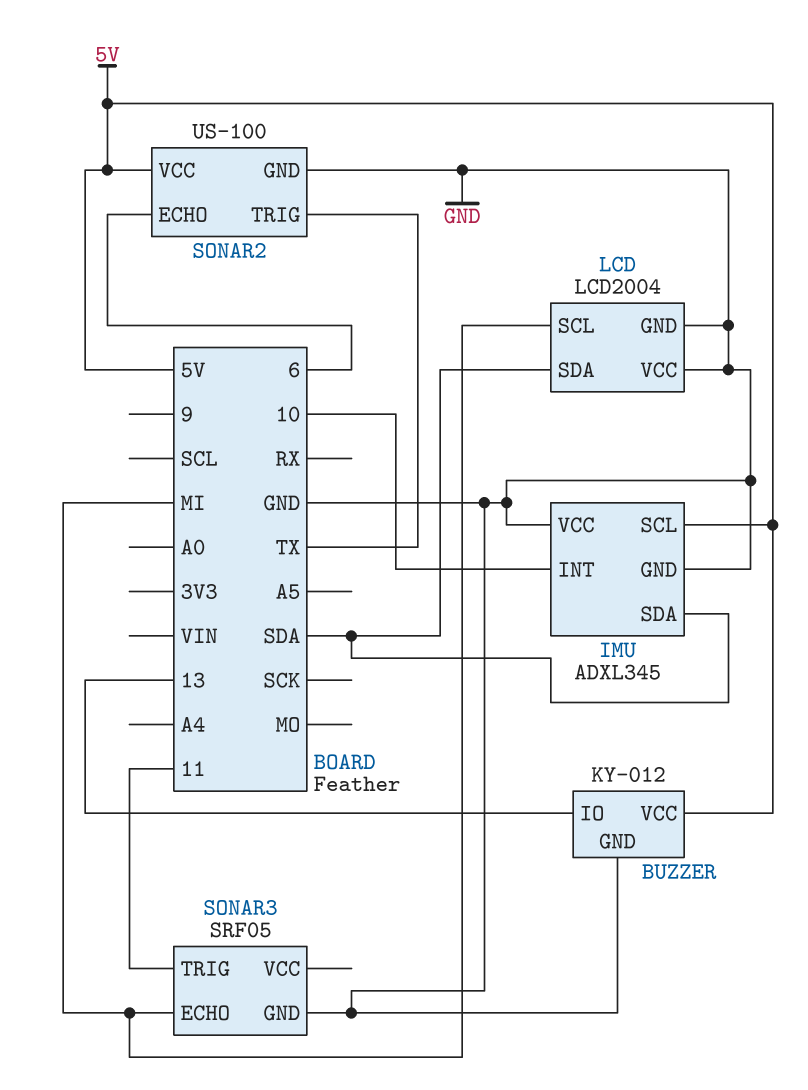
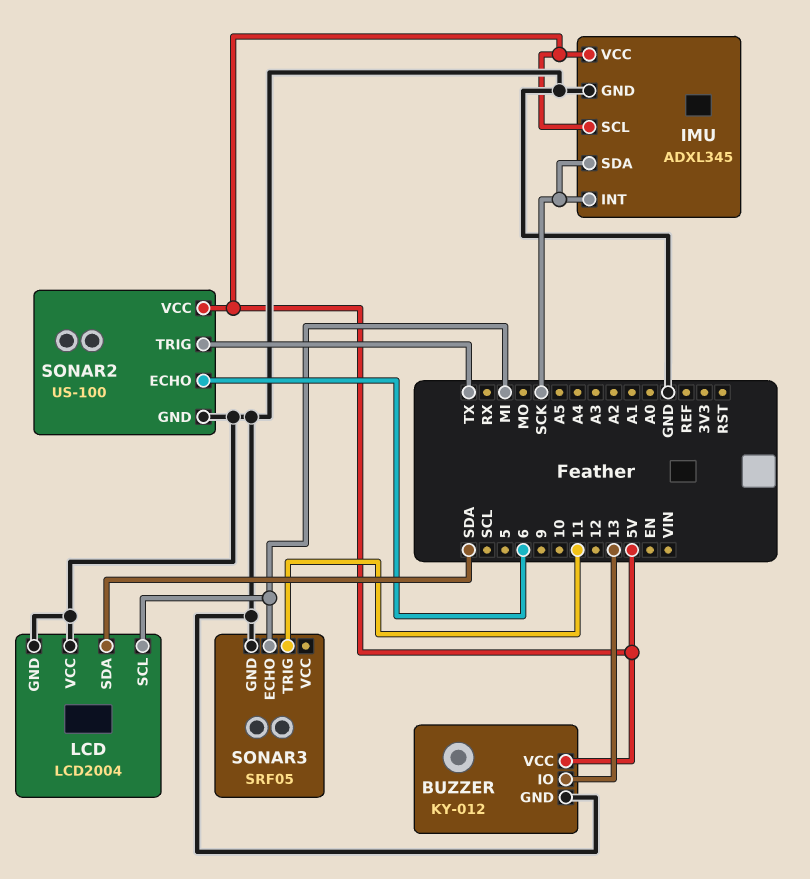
IMU pin INT: 10 -> SCK
IMU pin SDA: SDA -> SCK
IMU pin VCC: GND -> 5V

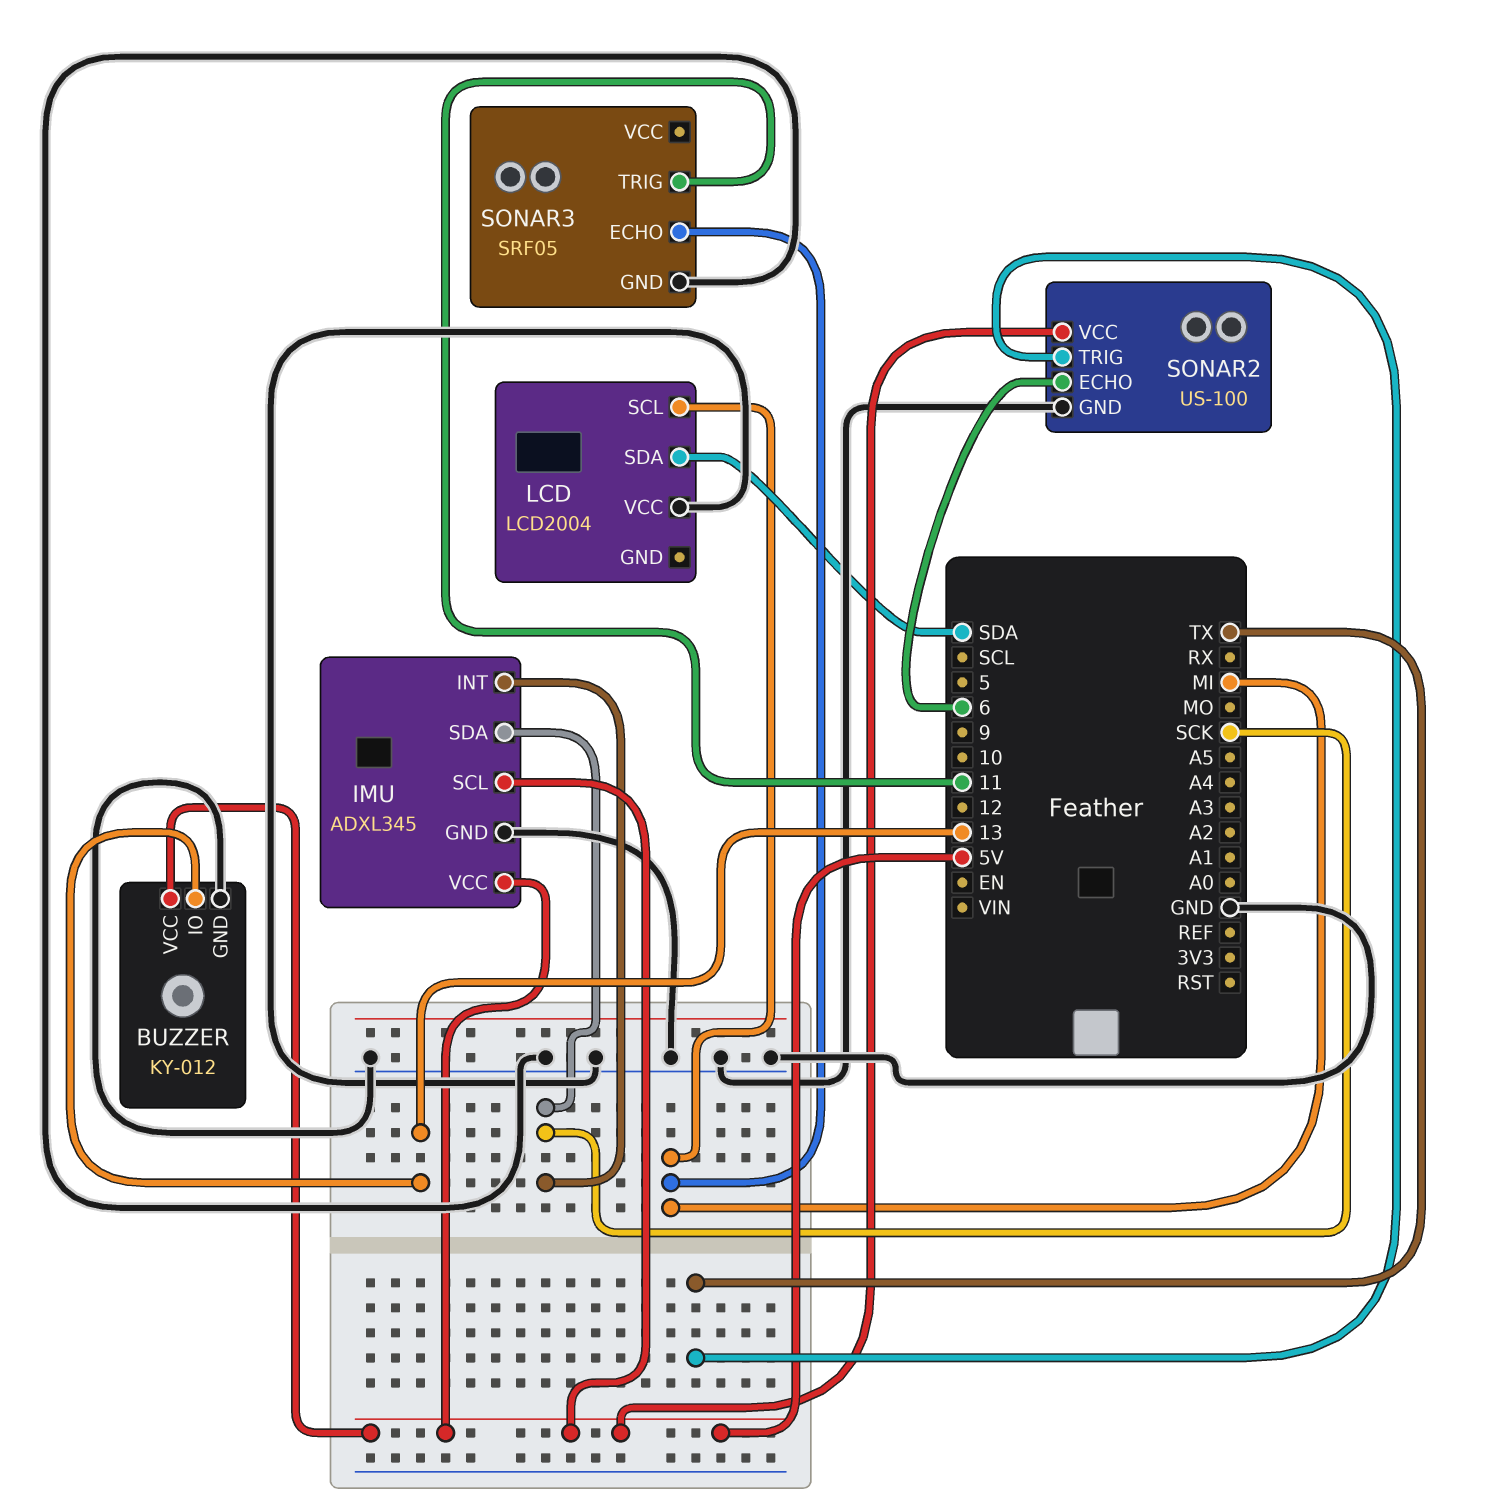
LCD pin GND: GND -> none

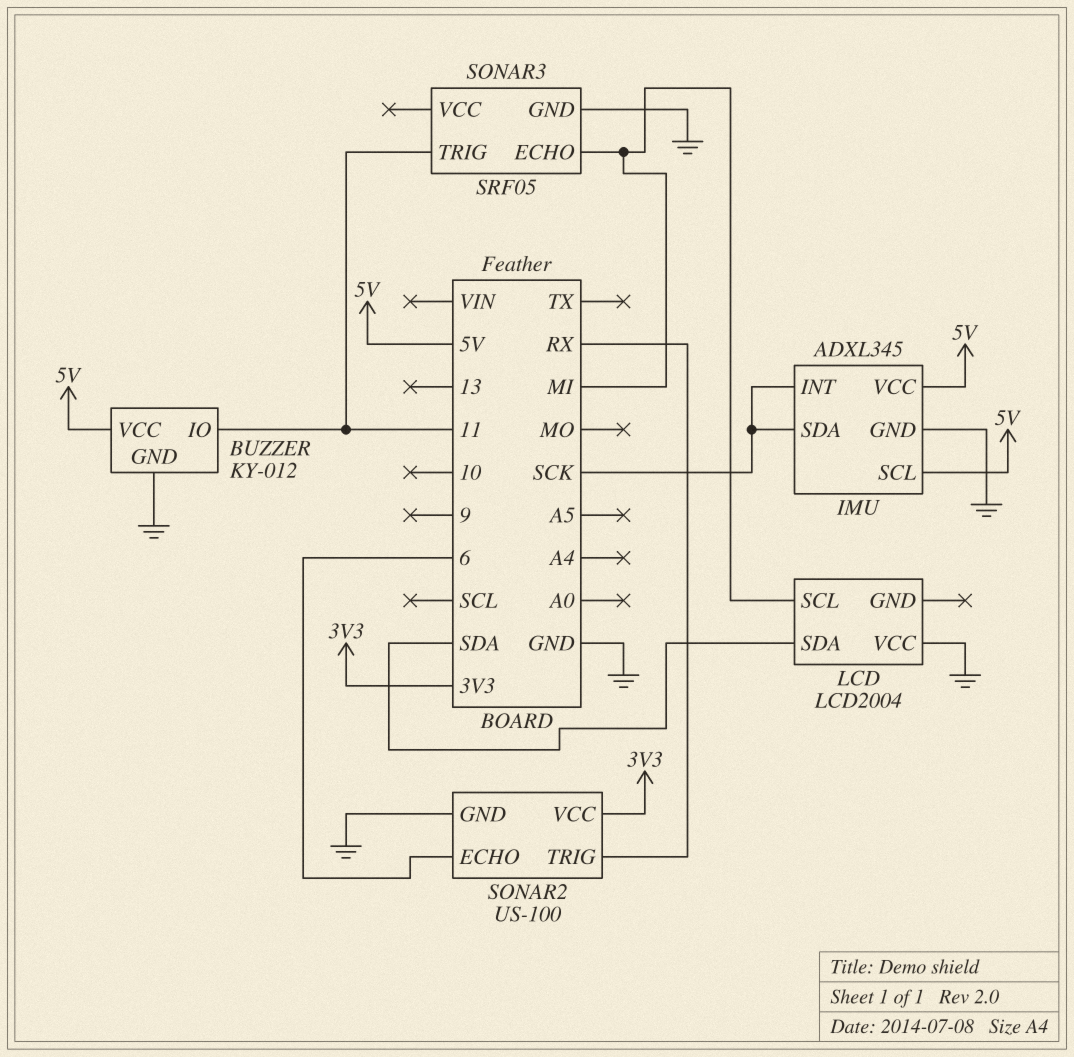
BUZZER pin IO: 13 -> 11
SONAR2 pin TRIG: TX -> RX
SONAR2 pin VCC: 5V -> 3V3

